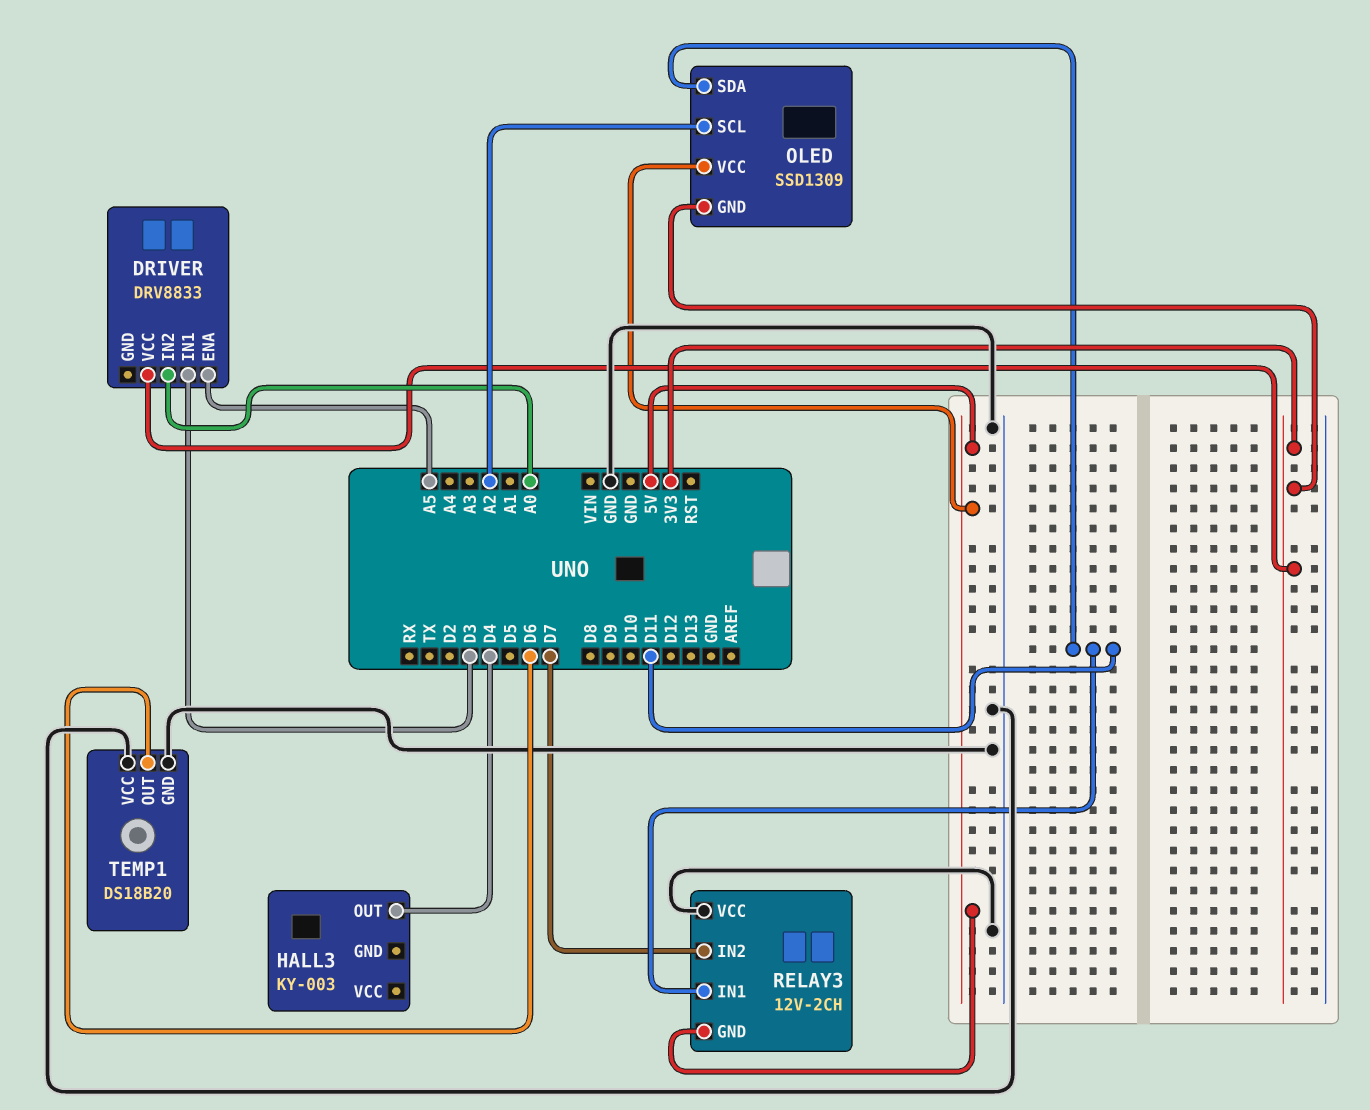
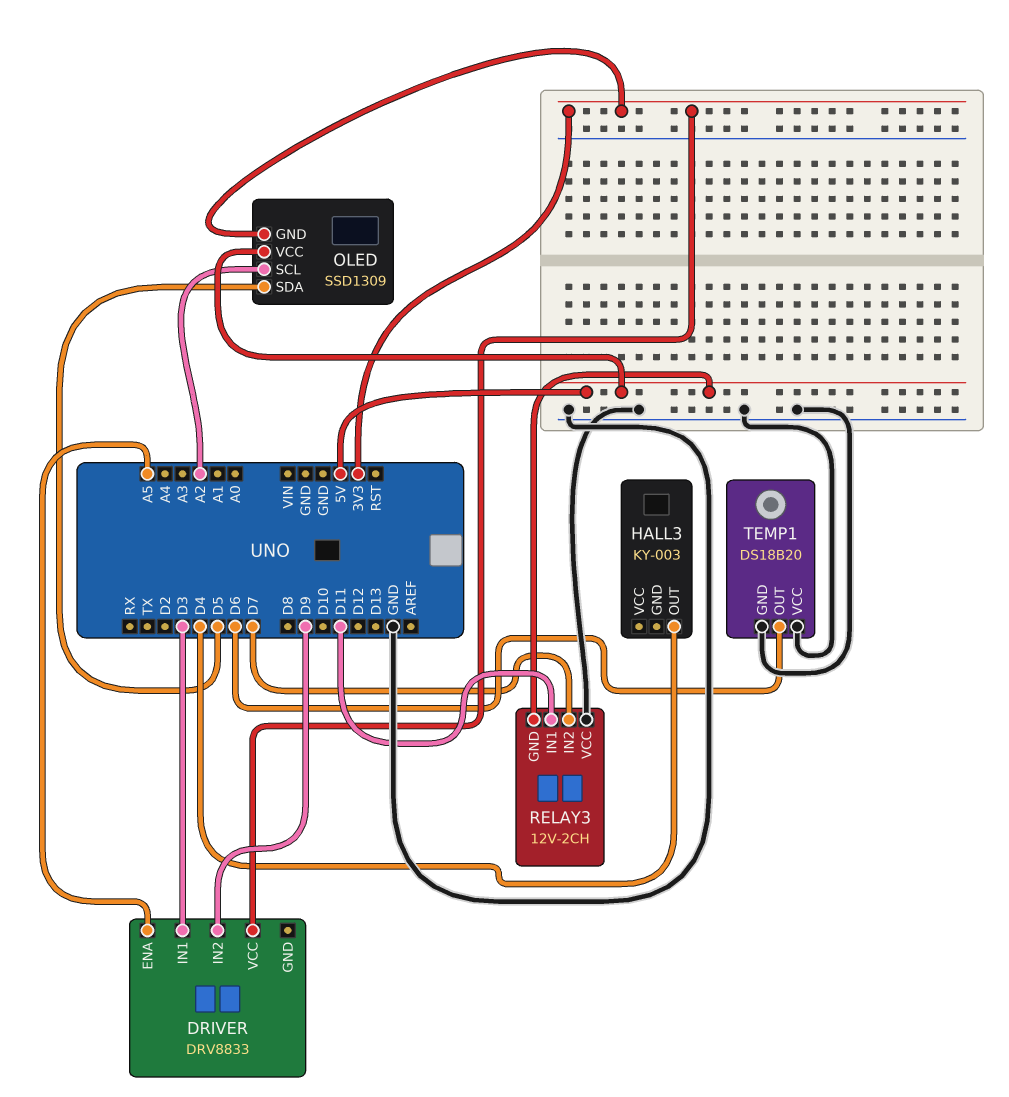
DRIVER pin IN2: A0 -> D9
OLED pin SDA: D11 -> D5

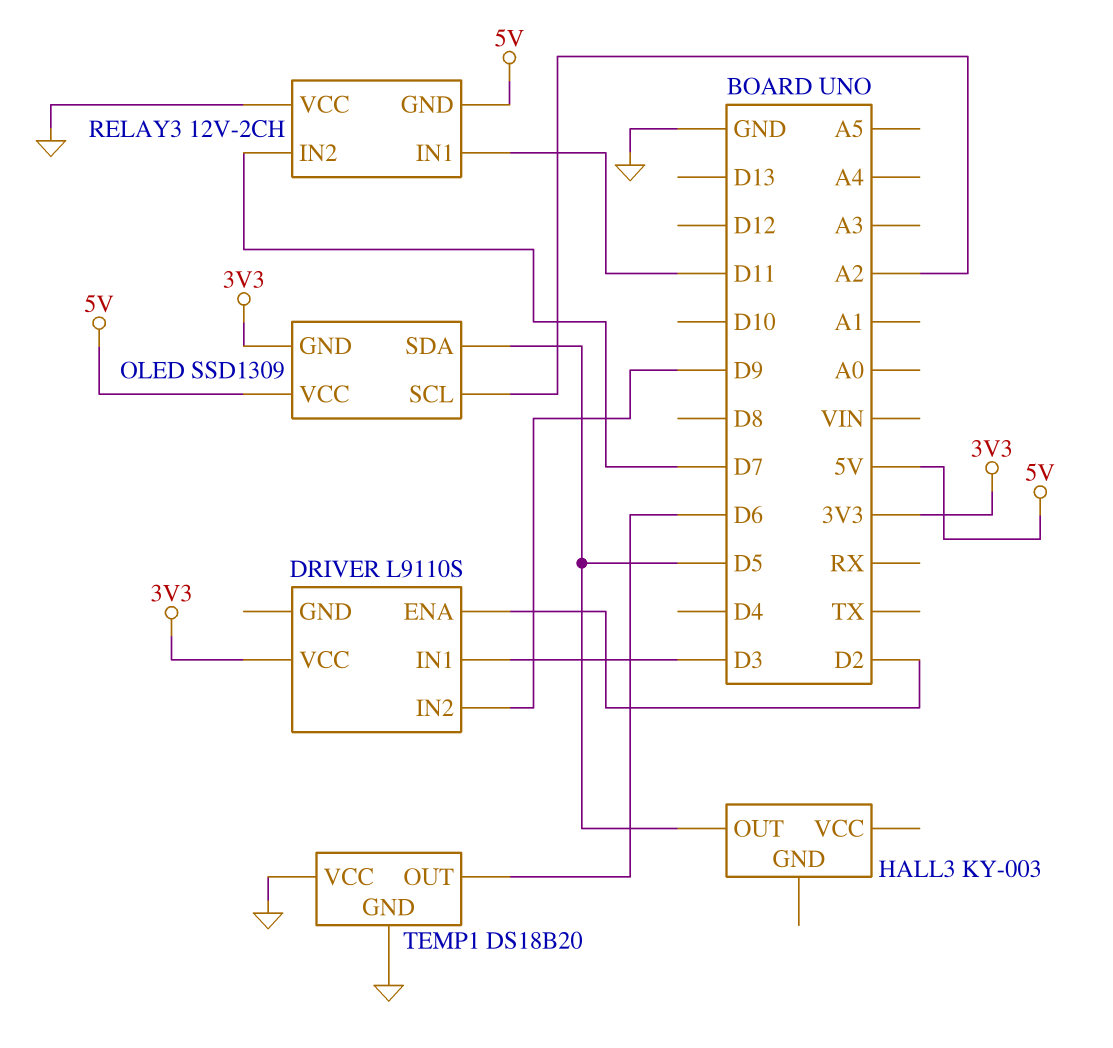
DRIVER: DRV8833 -> L9110S
DRIVER pin ENA: A5 -> D2
HALL3 pin OUT: D4 -> D5

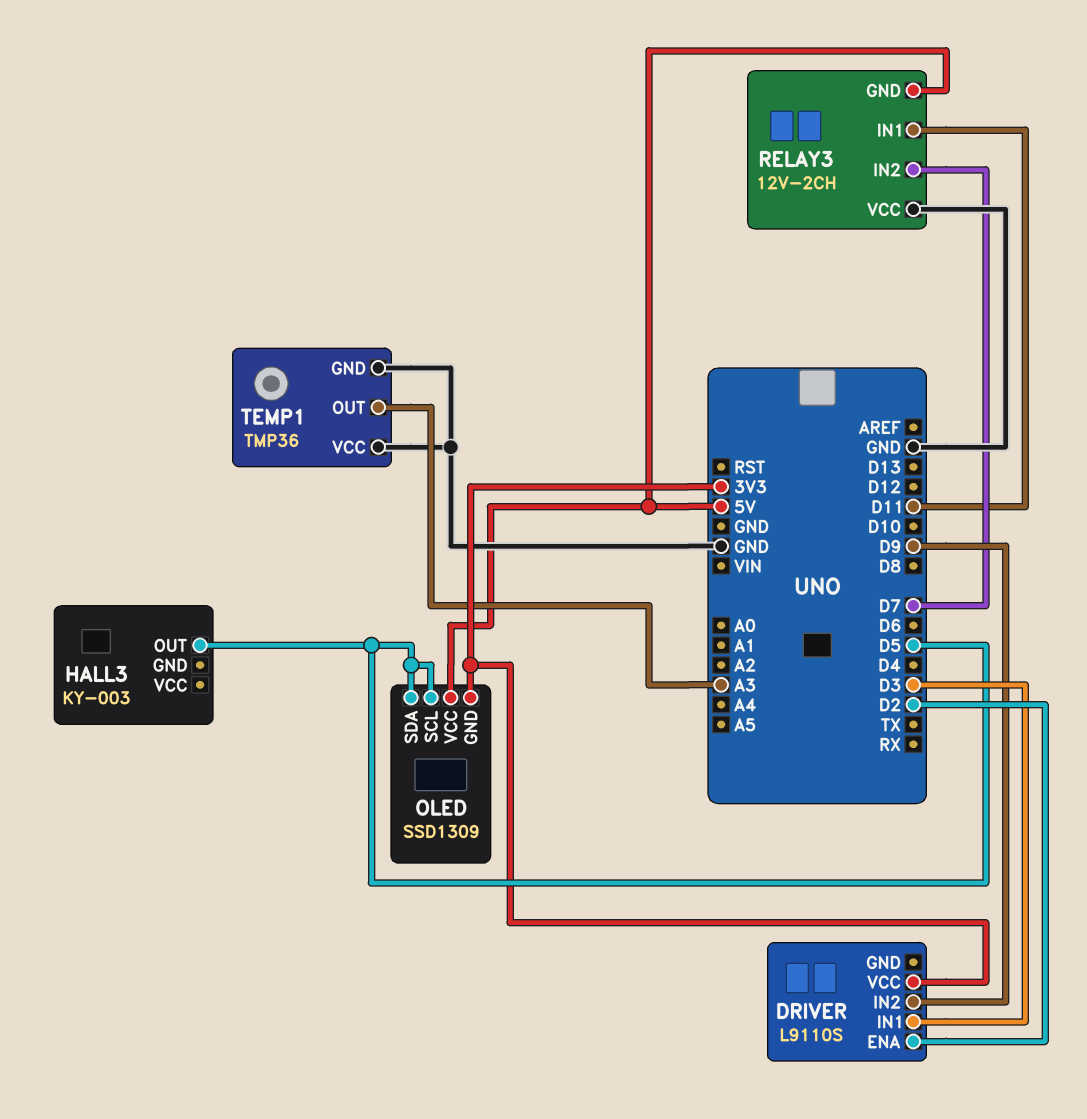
OLED pin SCL: A2 -> D5
TEMP1: DS18B20 -> TMP36
TEMP1 pin OUT: D6 -> A3

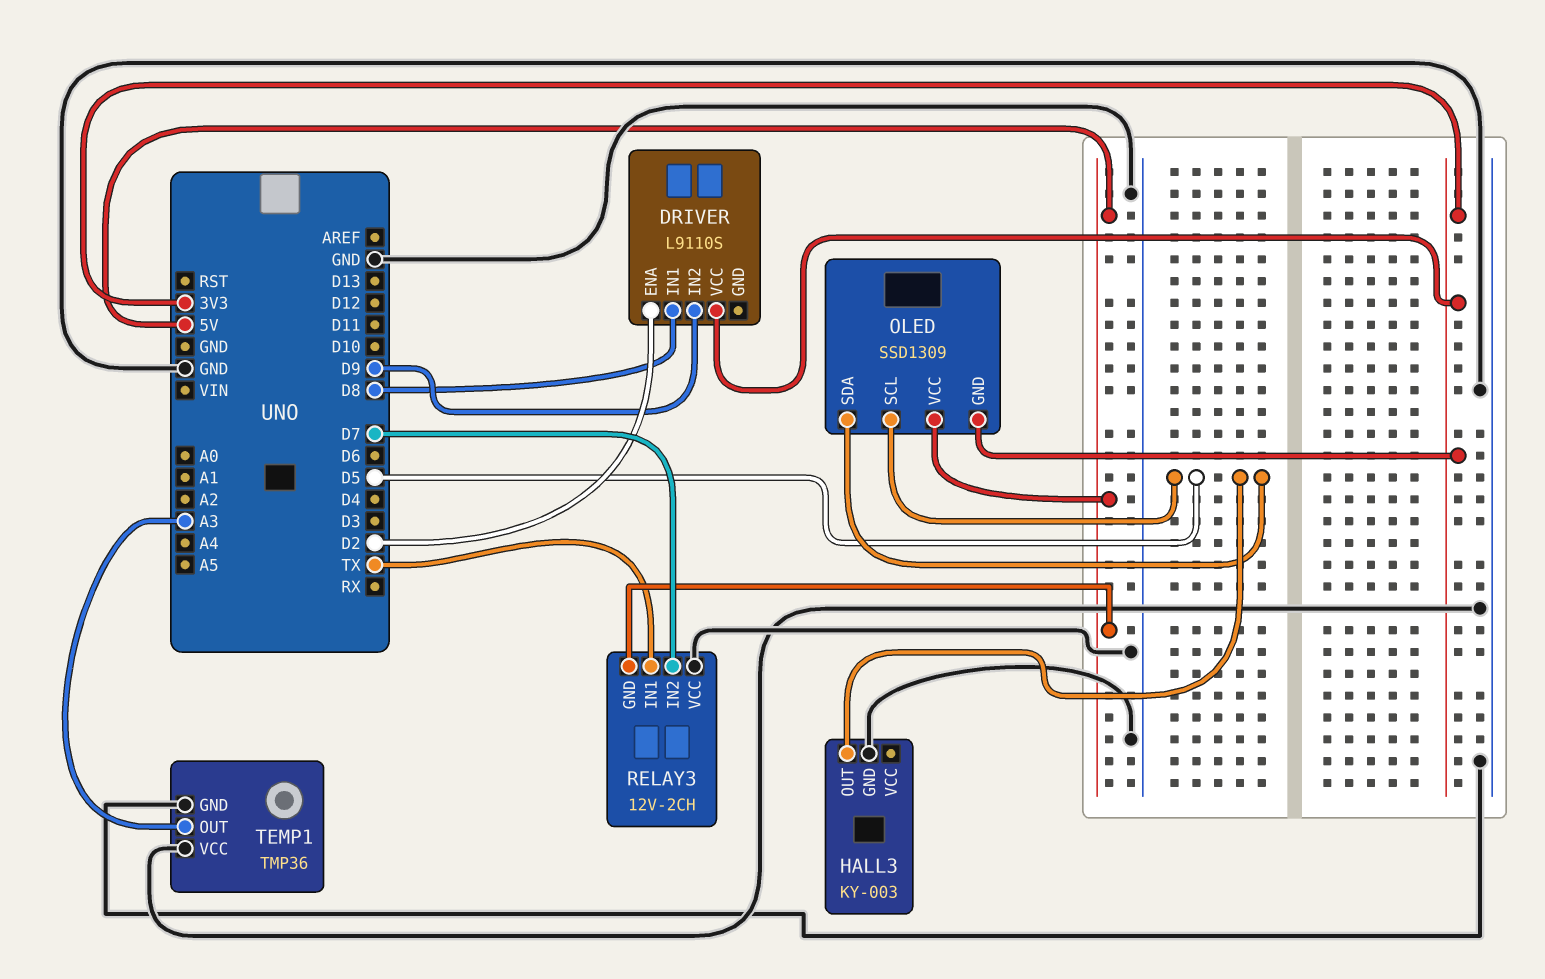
DRIVER pin IN1: D3 -> D8
HALL3 pin GND: none -> GND
RELAY3 pin IN1: D11 -> TX

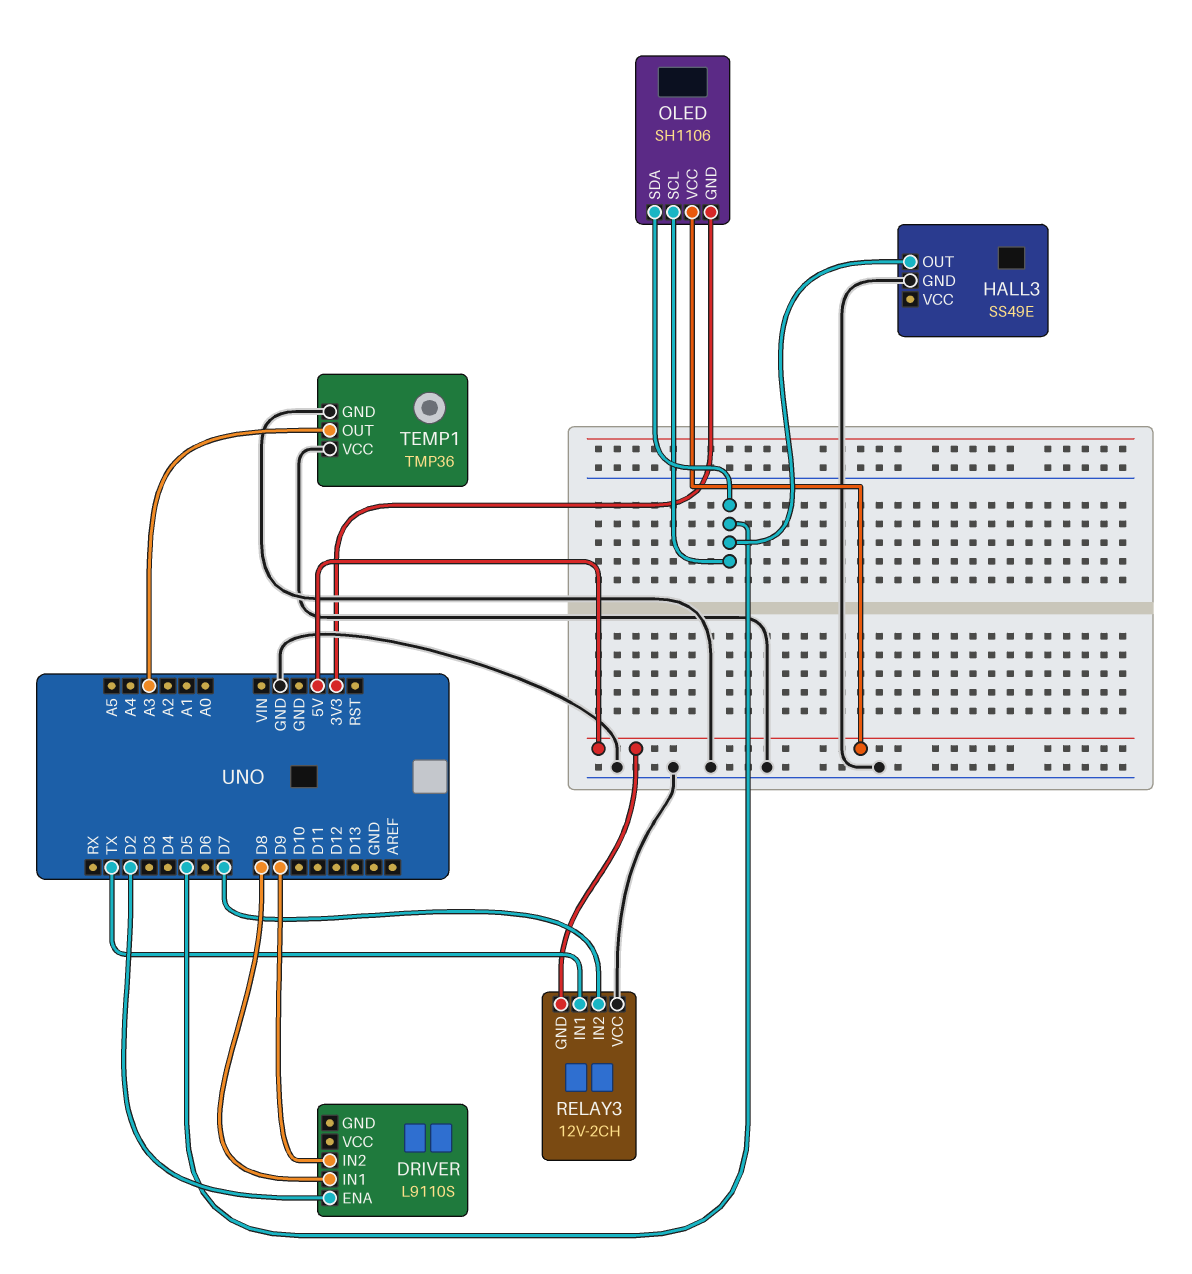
DRIVER pin VCC: 3V3 -> none
HALL3: KY-003 -> SS49E
OLED: SSD1309 -> SH1106

